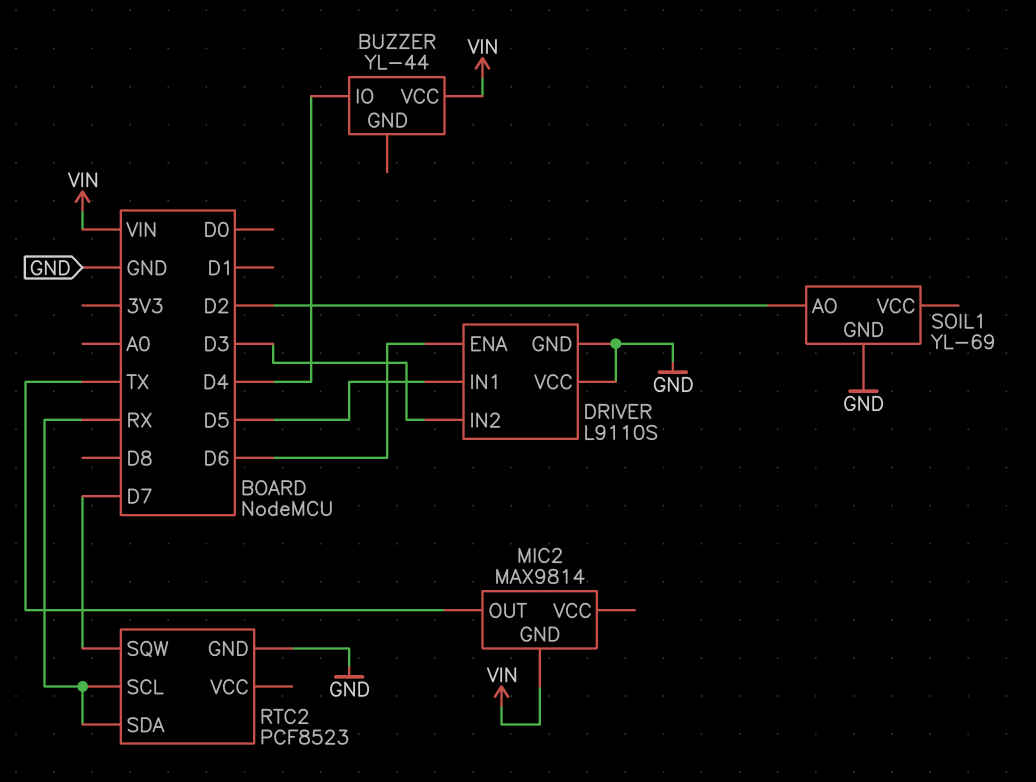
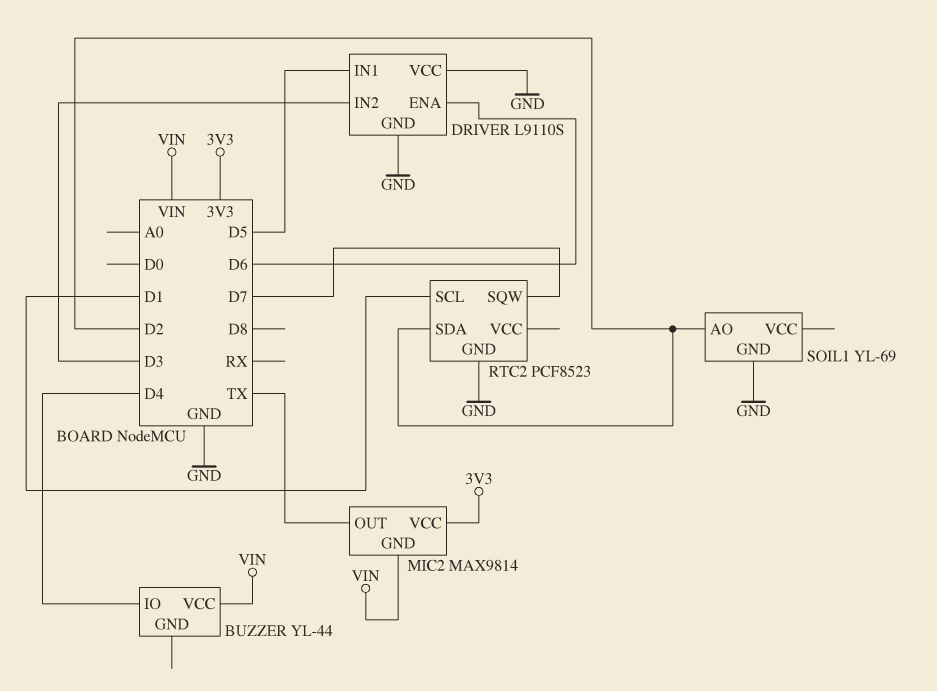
MIC2 pin VCC: none -> 3V3
RTC2 pin SCL: RX -> D1
RTC2 pin SDA: RX -> D2

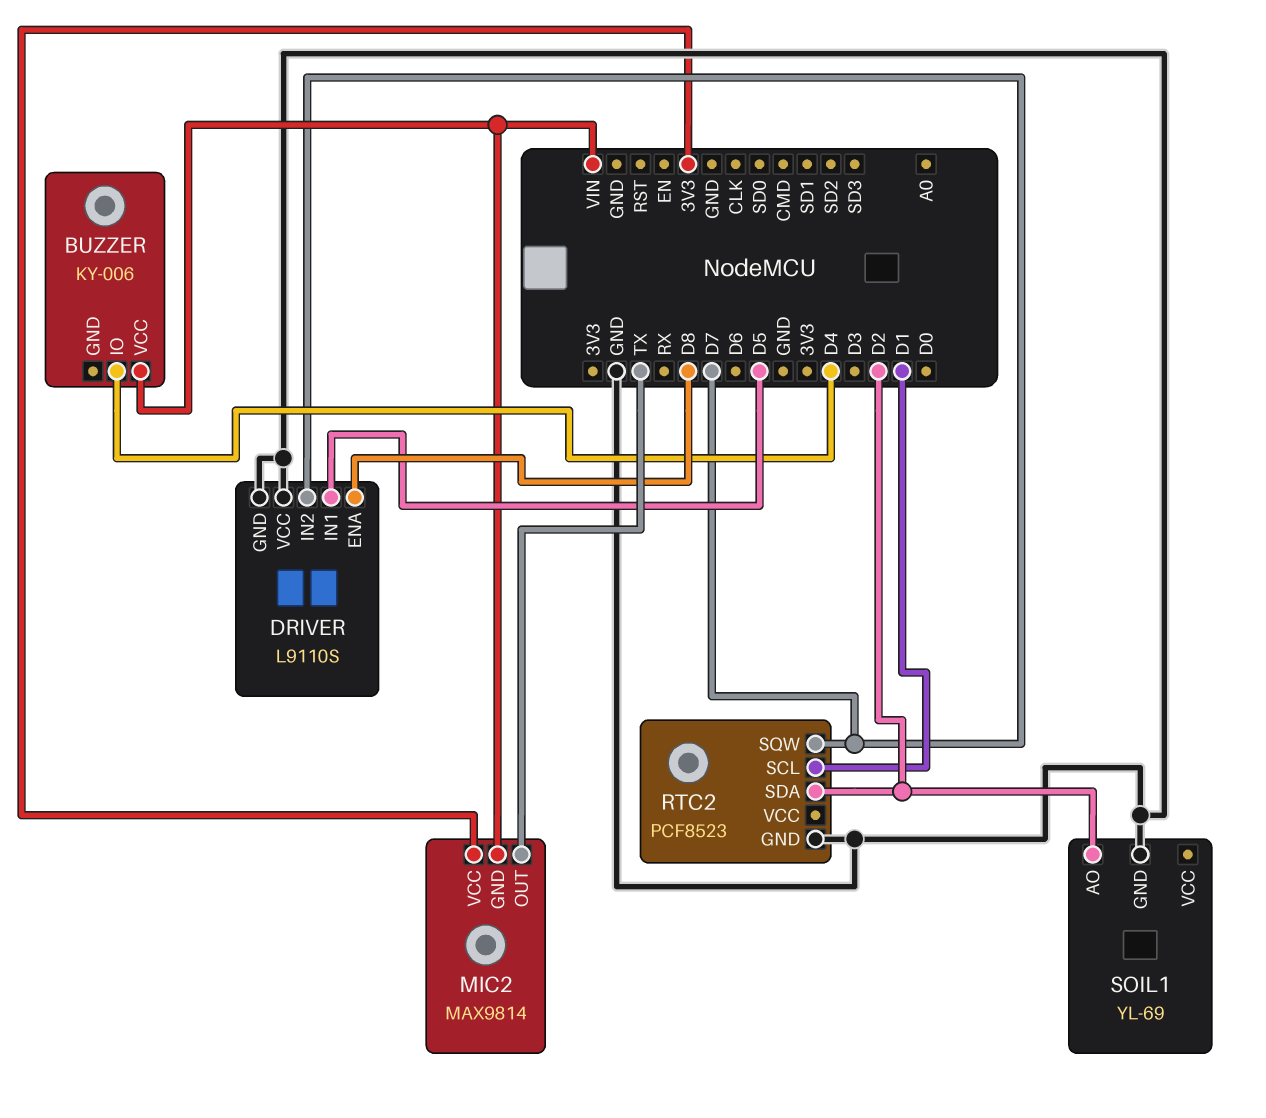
BUZZER: YL-44 -> KY-006
DRIVER pin ENA: D6 -> D8
DRIVER pin IN2: D3 -> D7

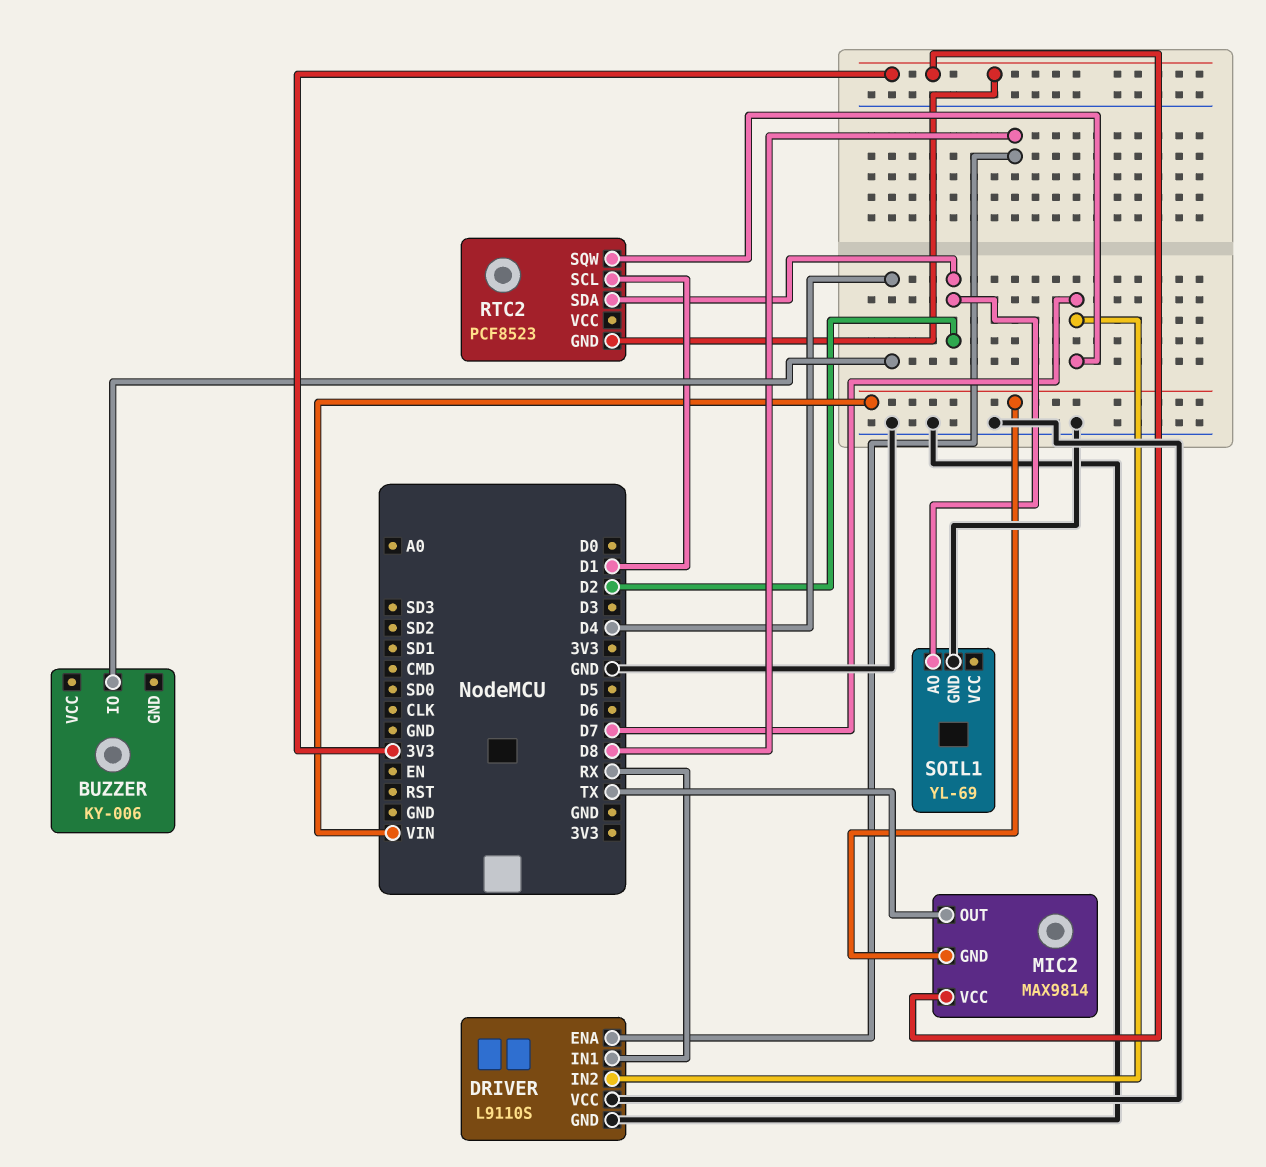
BUZZER pin VCC: VIN -> none
DRIVER pin IN1: D5 -> RX
RTC2 pin GND: GND -> 3V3

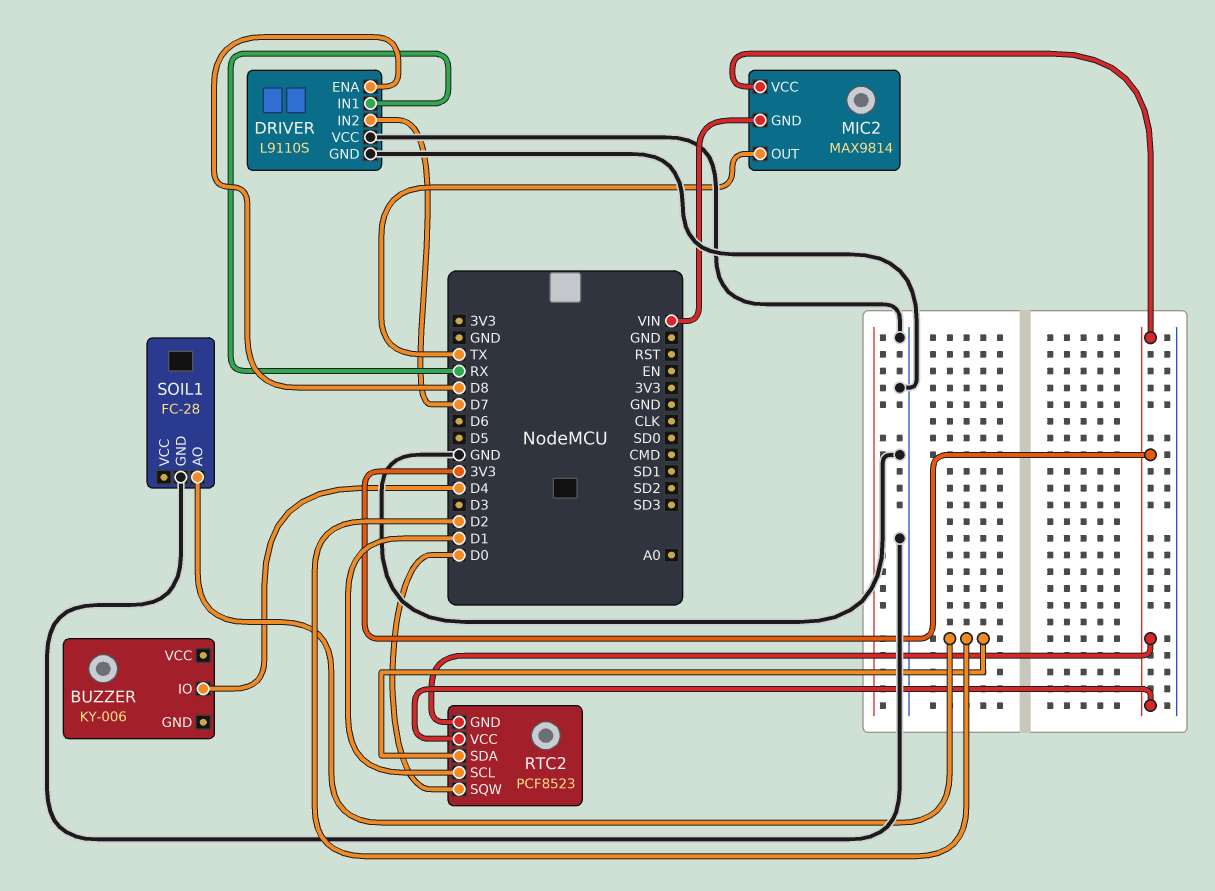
RTC2 pin SQW: D7 -> D0
RTC2 pin VCC: none -> 3V3
SOIL1: YL-69 -> FC-28

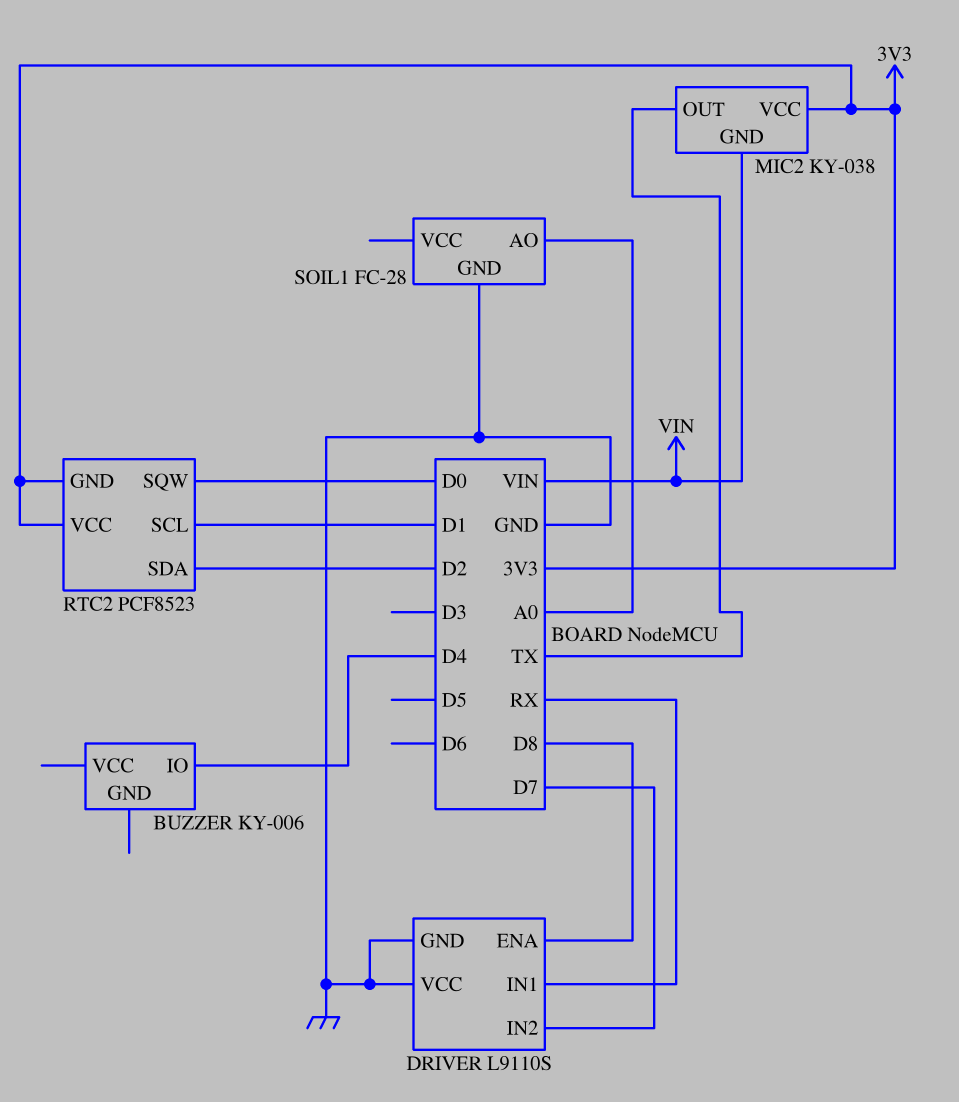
MIC2: MAX9814 -> KY-038
SOIL1 pin AO: D2 -> A0

